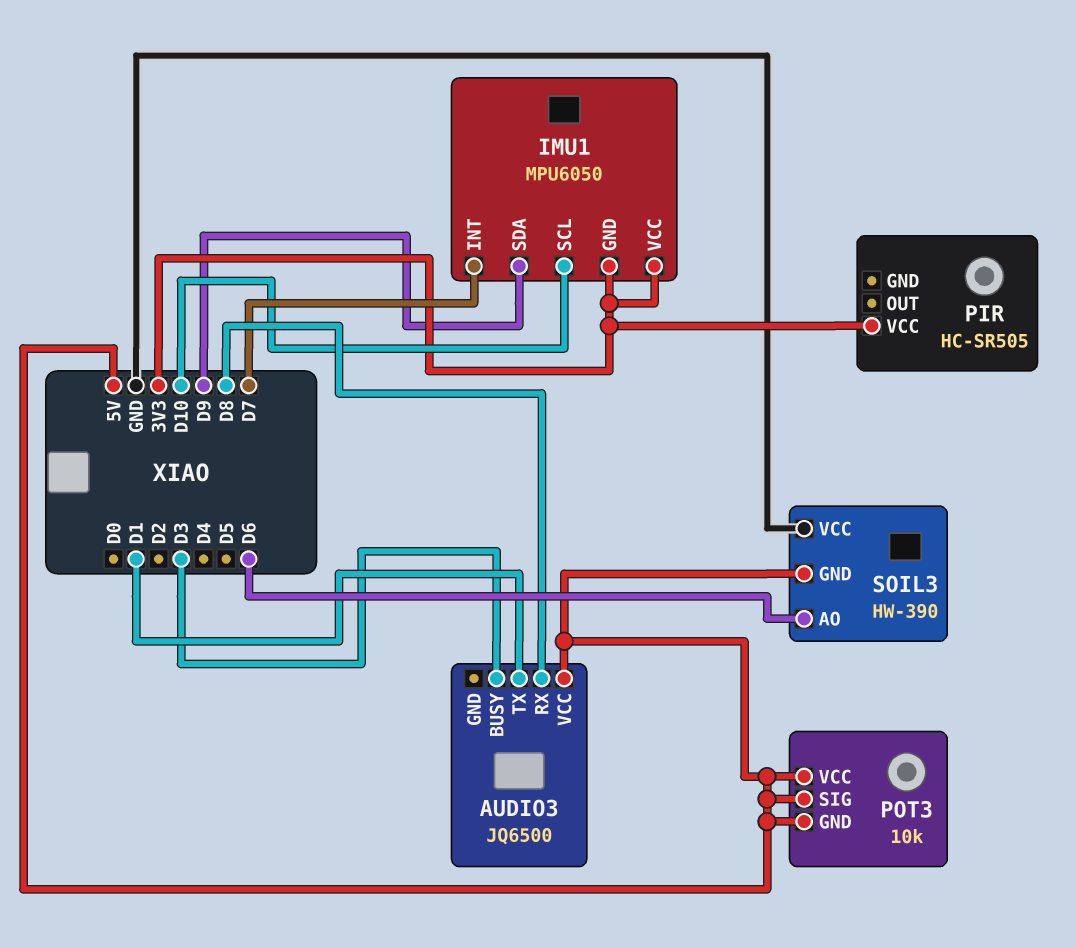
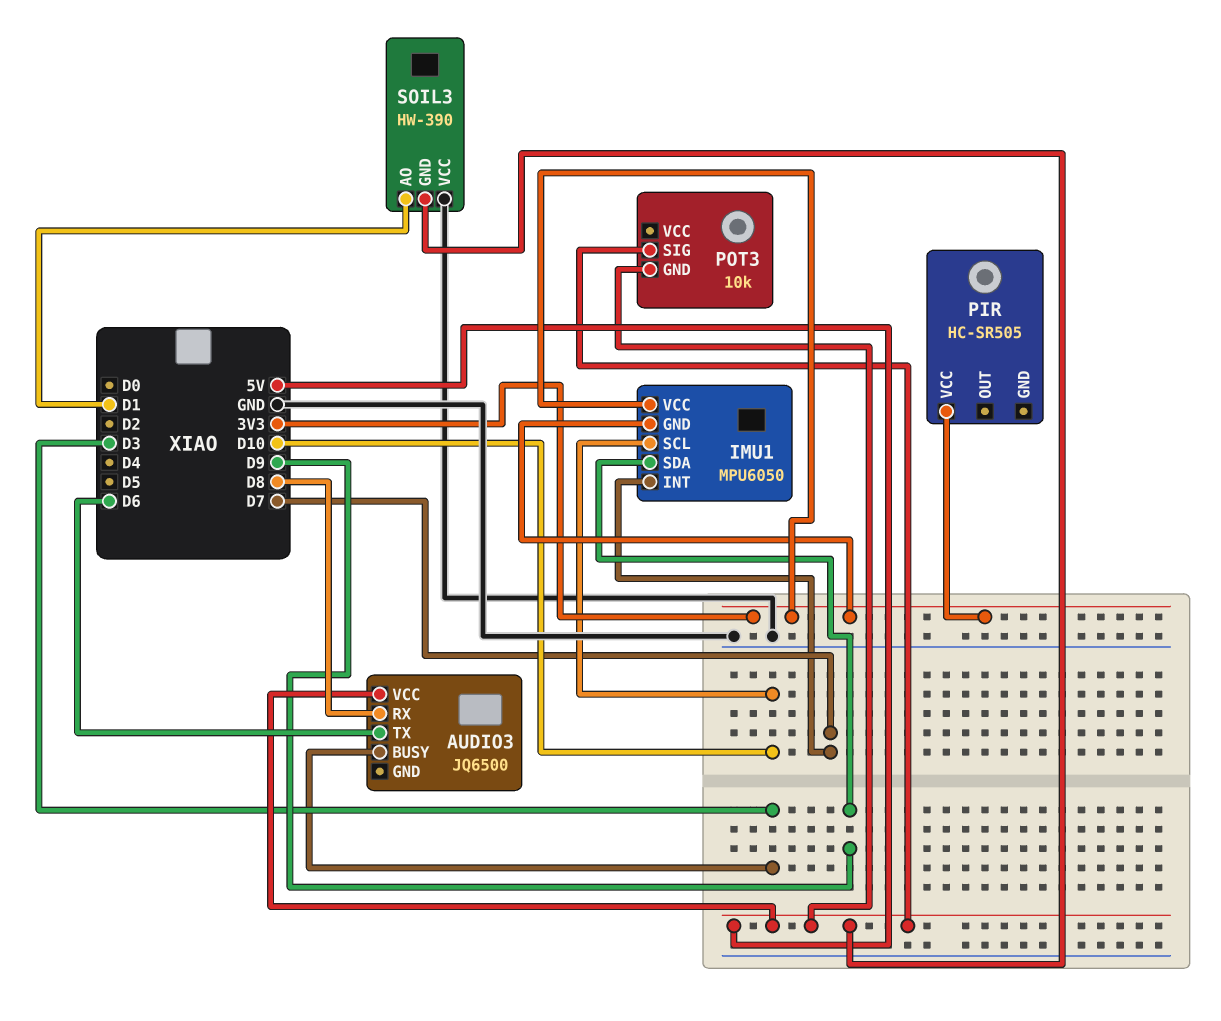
AUDIO3 pin TX: D1 -> D6
POT3 pin VCC: 5V -> none
SOIL3 pin AO: D6 -> D1

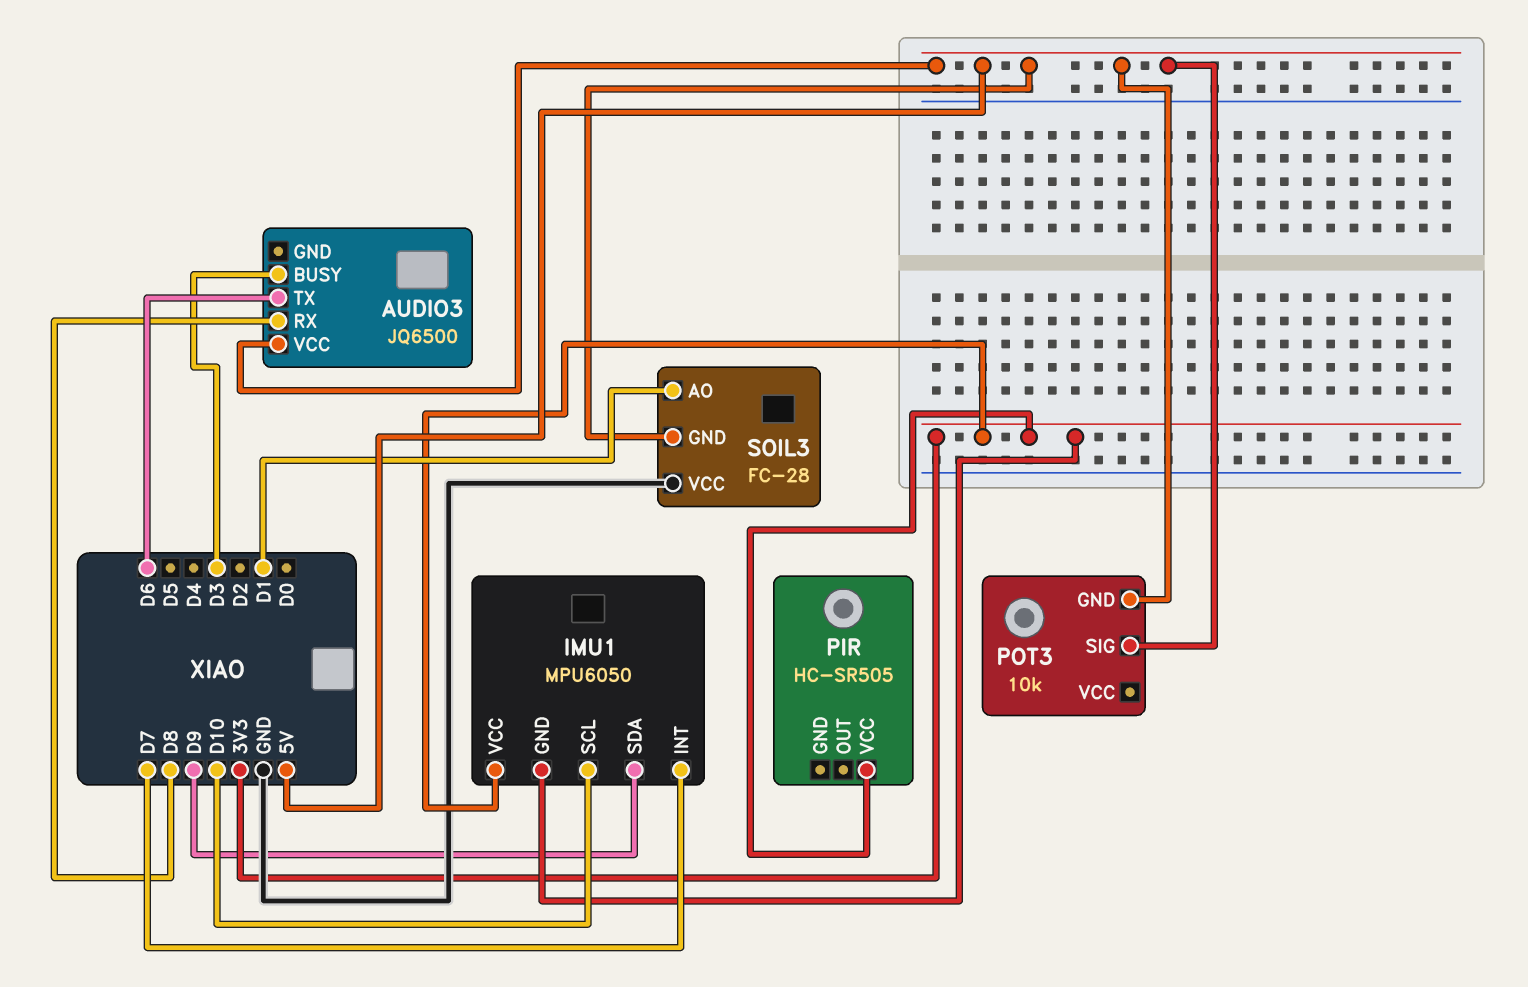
SOIL3: HW-390 -> FC-28

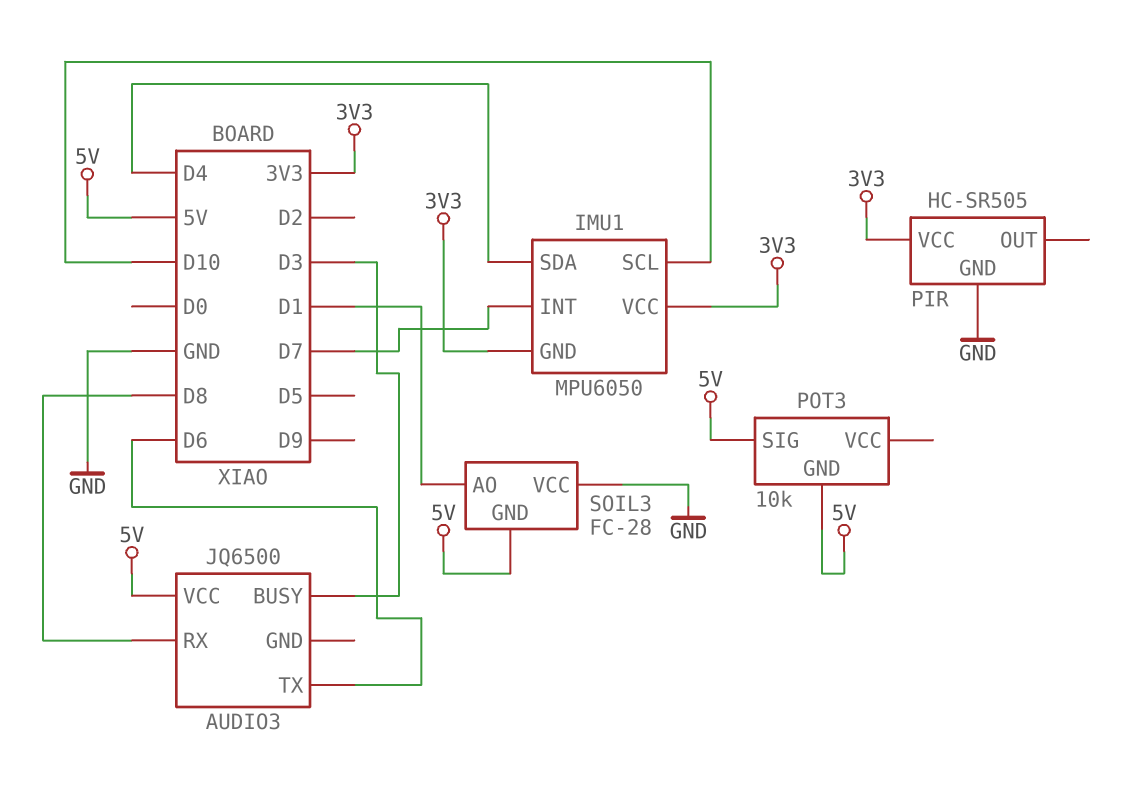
IMU1 pin SDA: D9 -> D4
PIR pin GND: none -> GND

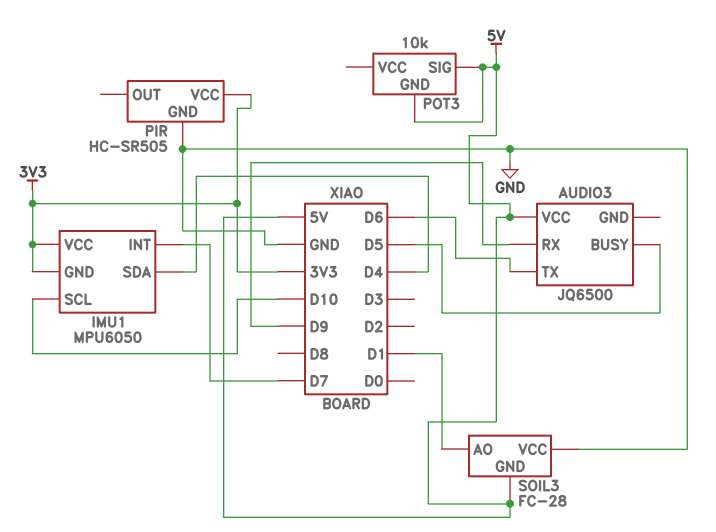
AUDIO3 pin BUSY: D3 -> D5
AUDIO3 pin RX: D8 -> D9

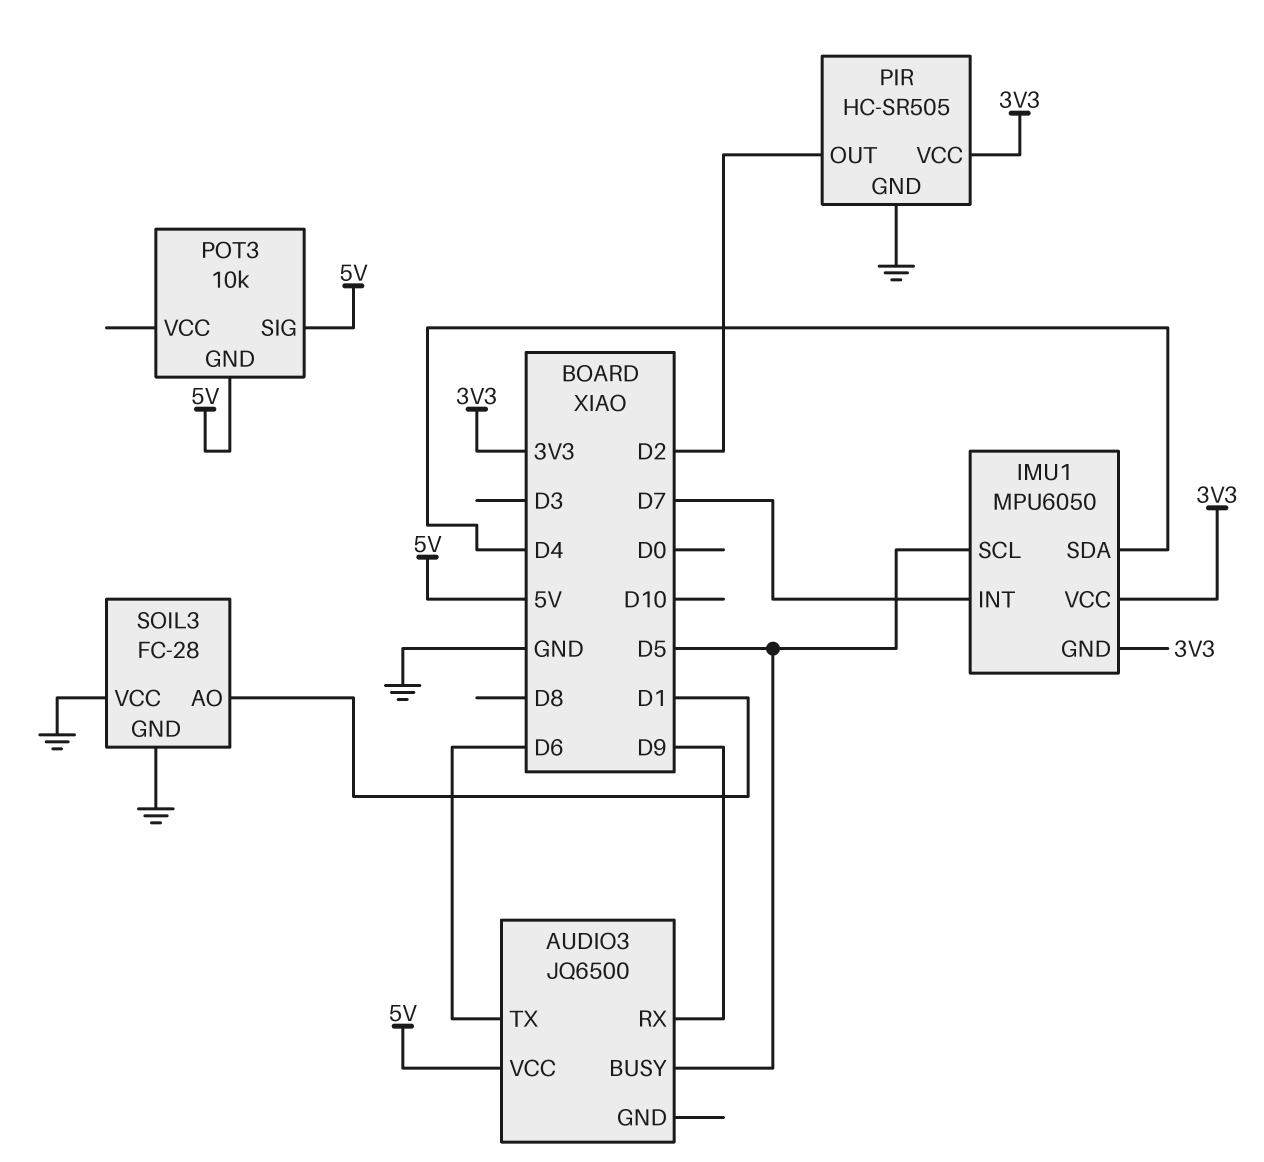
IMU1 pin SCL: D10 -> D5
PIR pin OUT: none -> D2
SOIL3 pin GND: 5V -> GND

